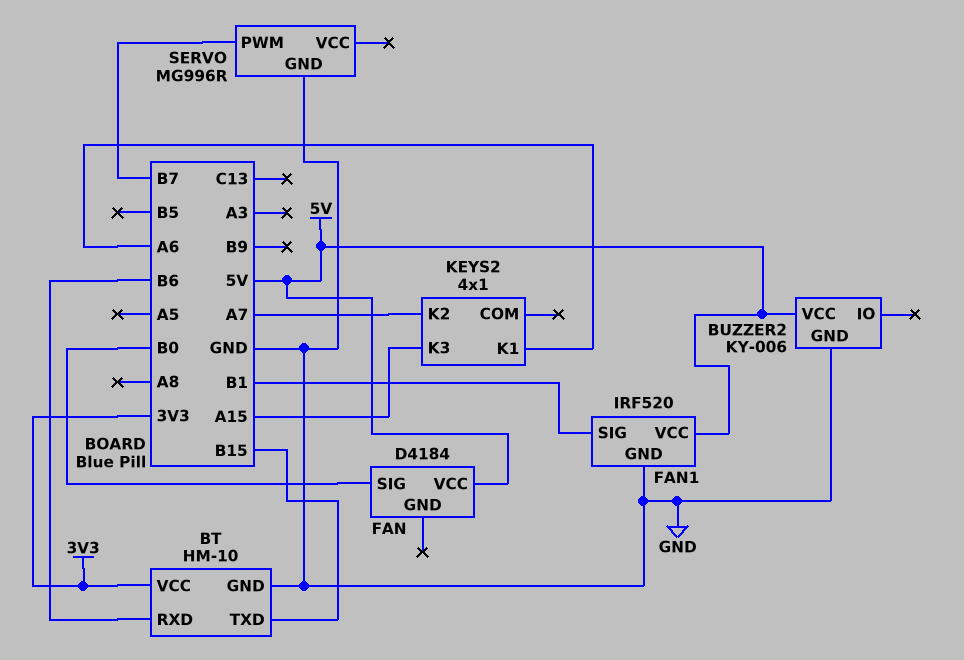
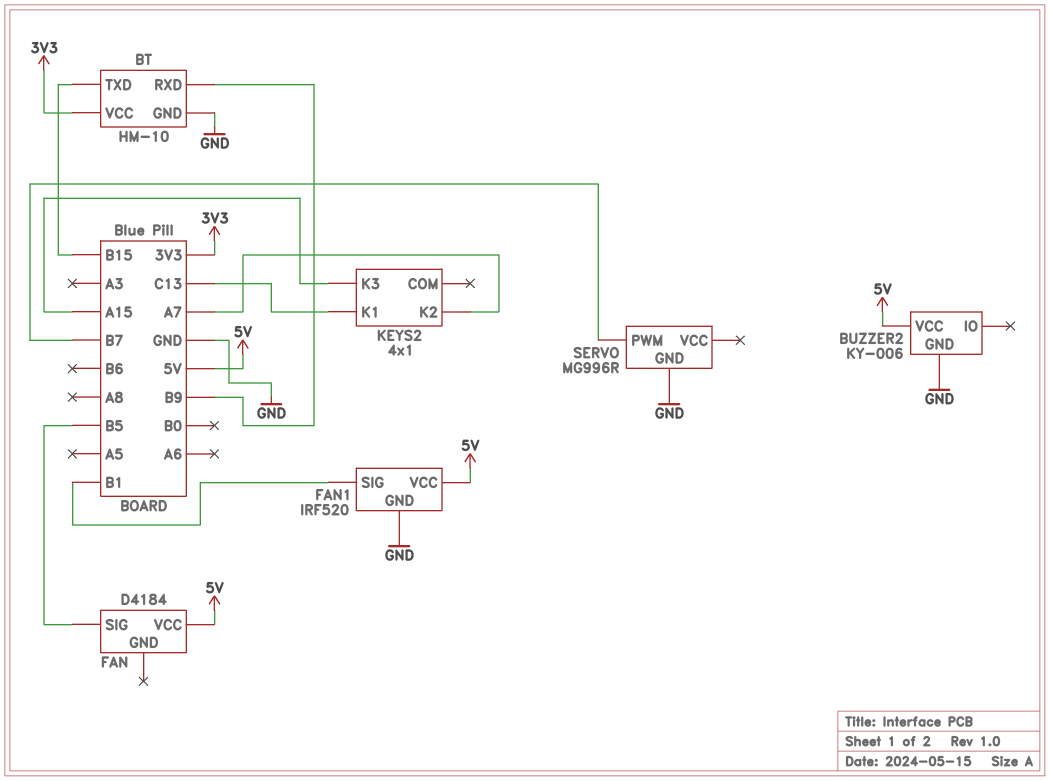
BT pin RXD: B6 -> B9
FAN pin SIG: B0 -> B5
KEYS2 pin K1: A6 -> C13

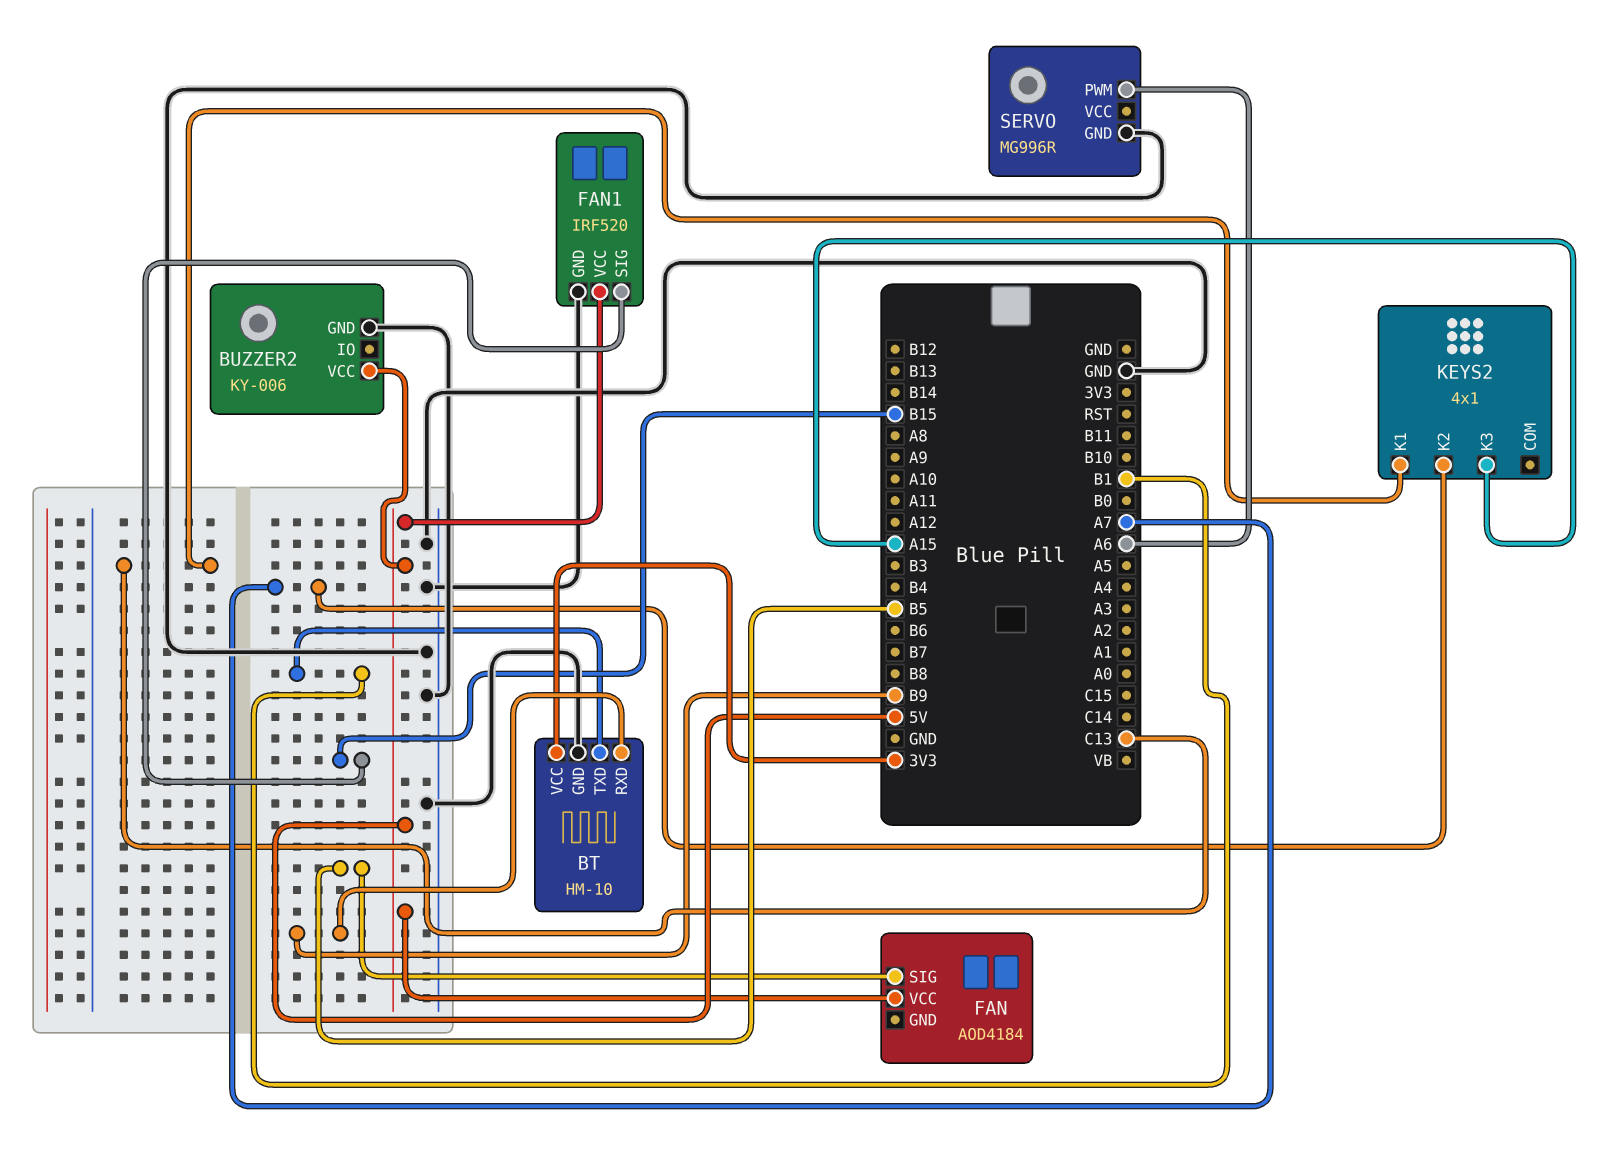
BT pin TXD: B15 -> B1
FAN: D4184 -> AOD4184
FAN1 pin SIG: B1 -> B15
SERVO pin PWM: B7 -> A6

